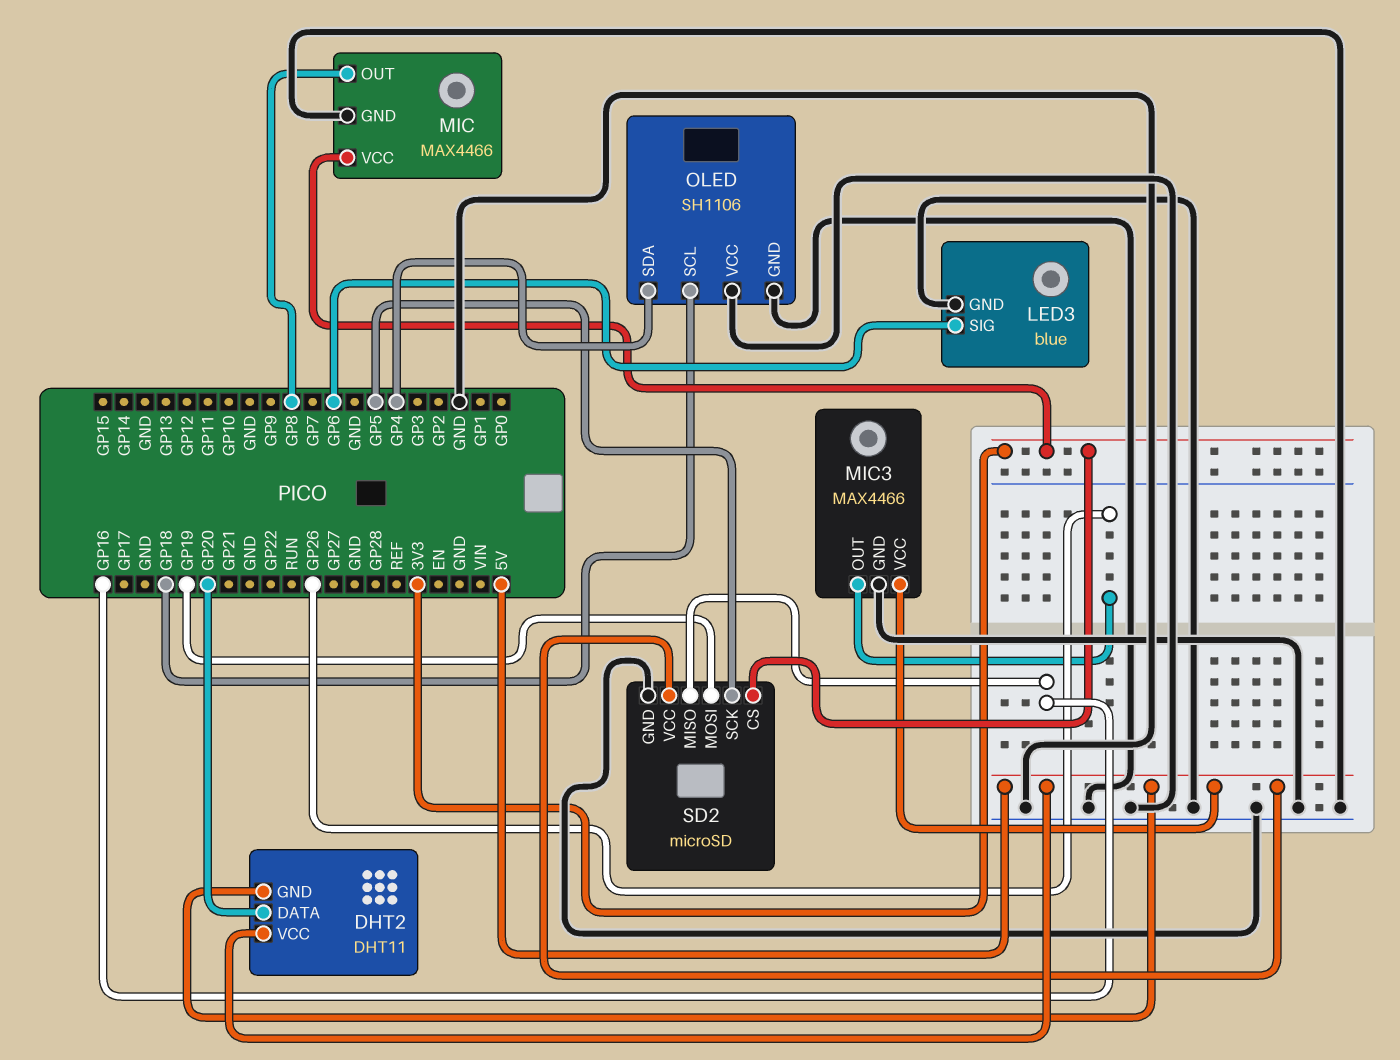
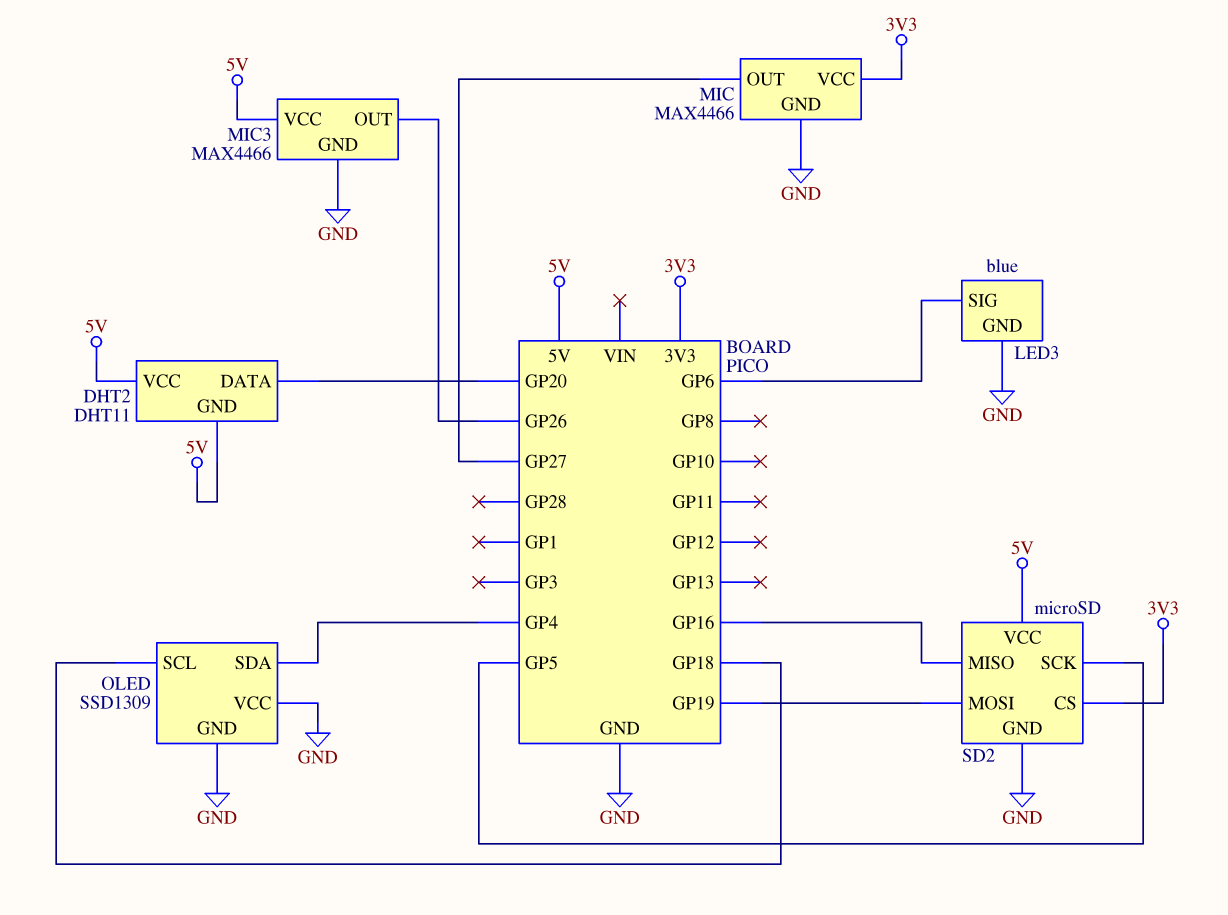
MIC pin OUT: GP8 -> GP27
OLED: SH1106 -> SSD1309

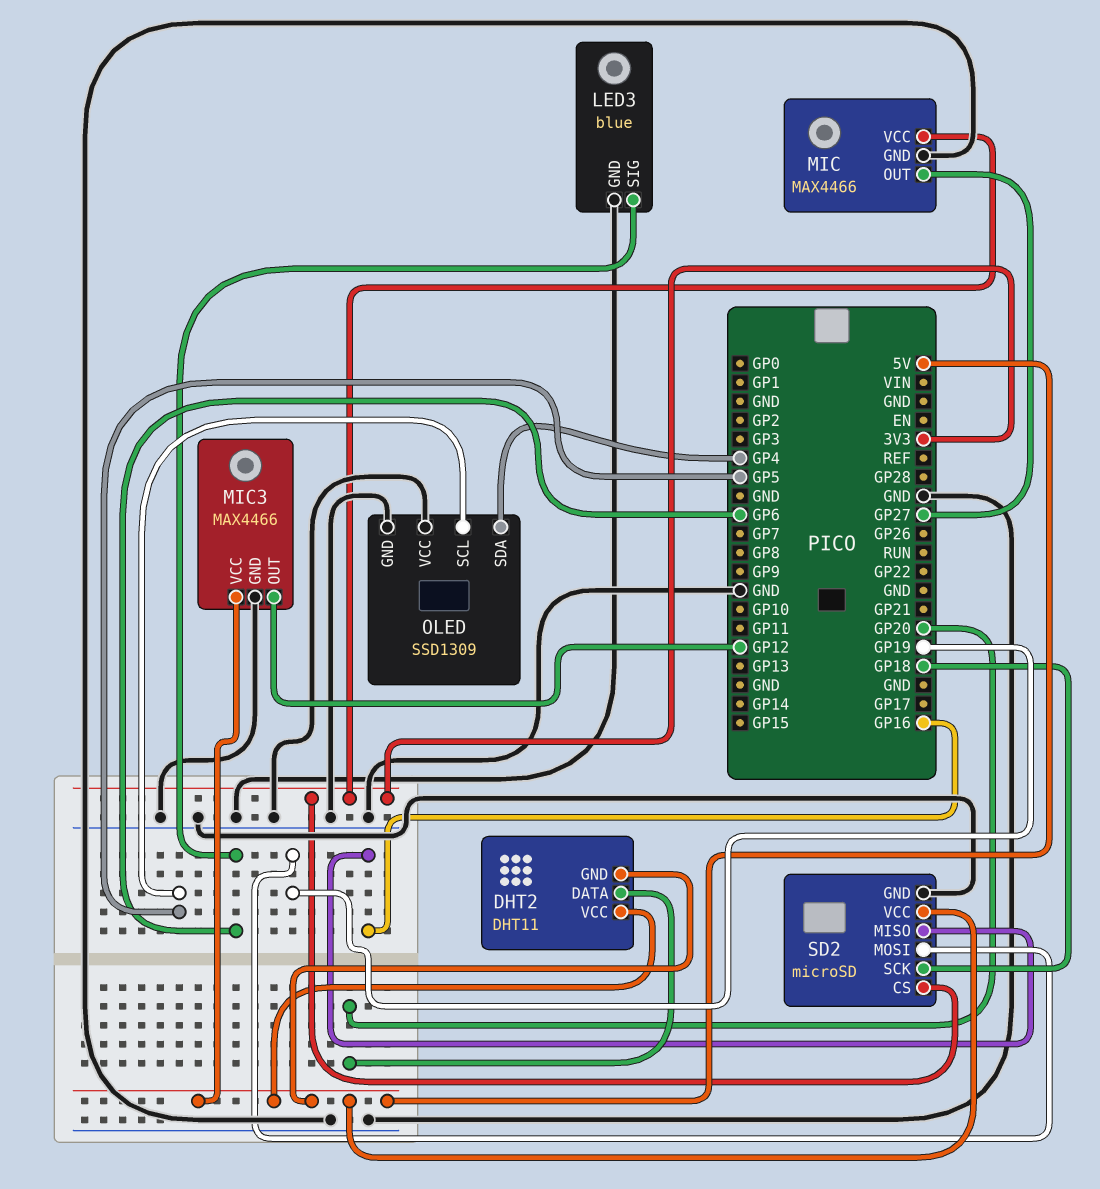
MIC3 pin OUT: GP26 -> GP12
OLED pin SCL: GP18 -> GP5
SD2 pin SCK: GP5 -> GP18

